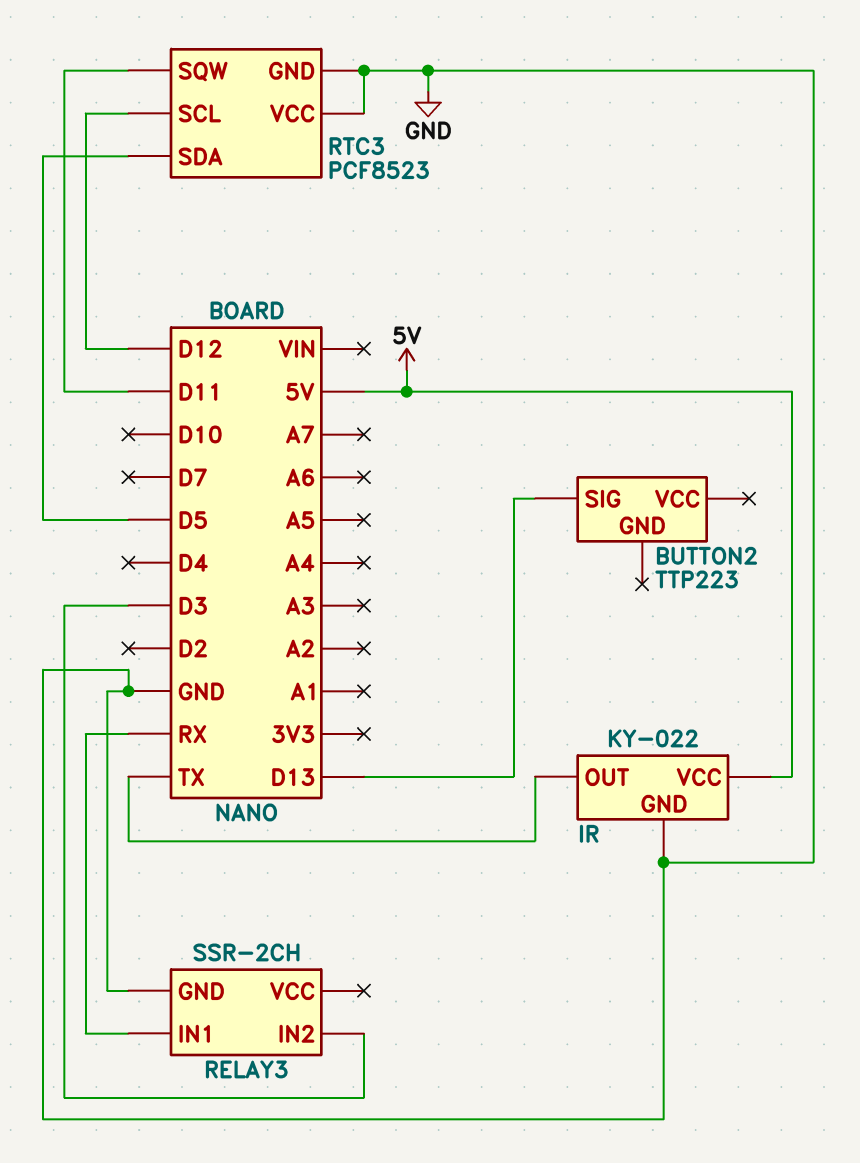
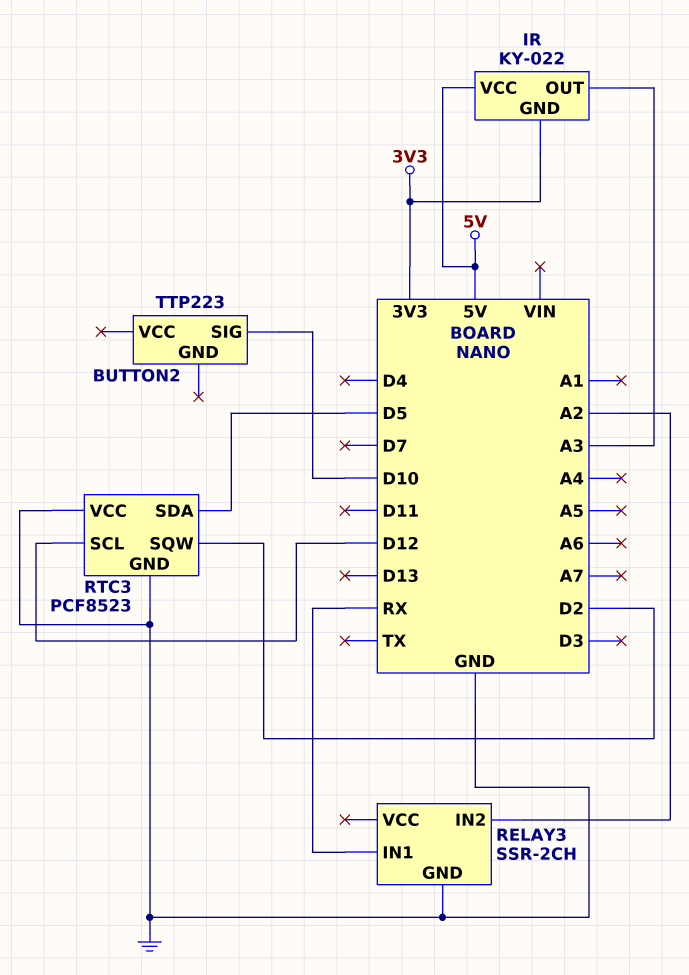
BUTTON2 pin SIG: D13 -> D10
IR pin GND: GND -> 3V3
IR pin OUT: TX -> A3
RELAY3 pin IN2: D3 -> A2
RTC3 pin SQW: D11 -> D2

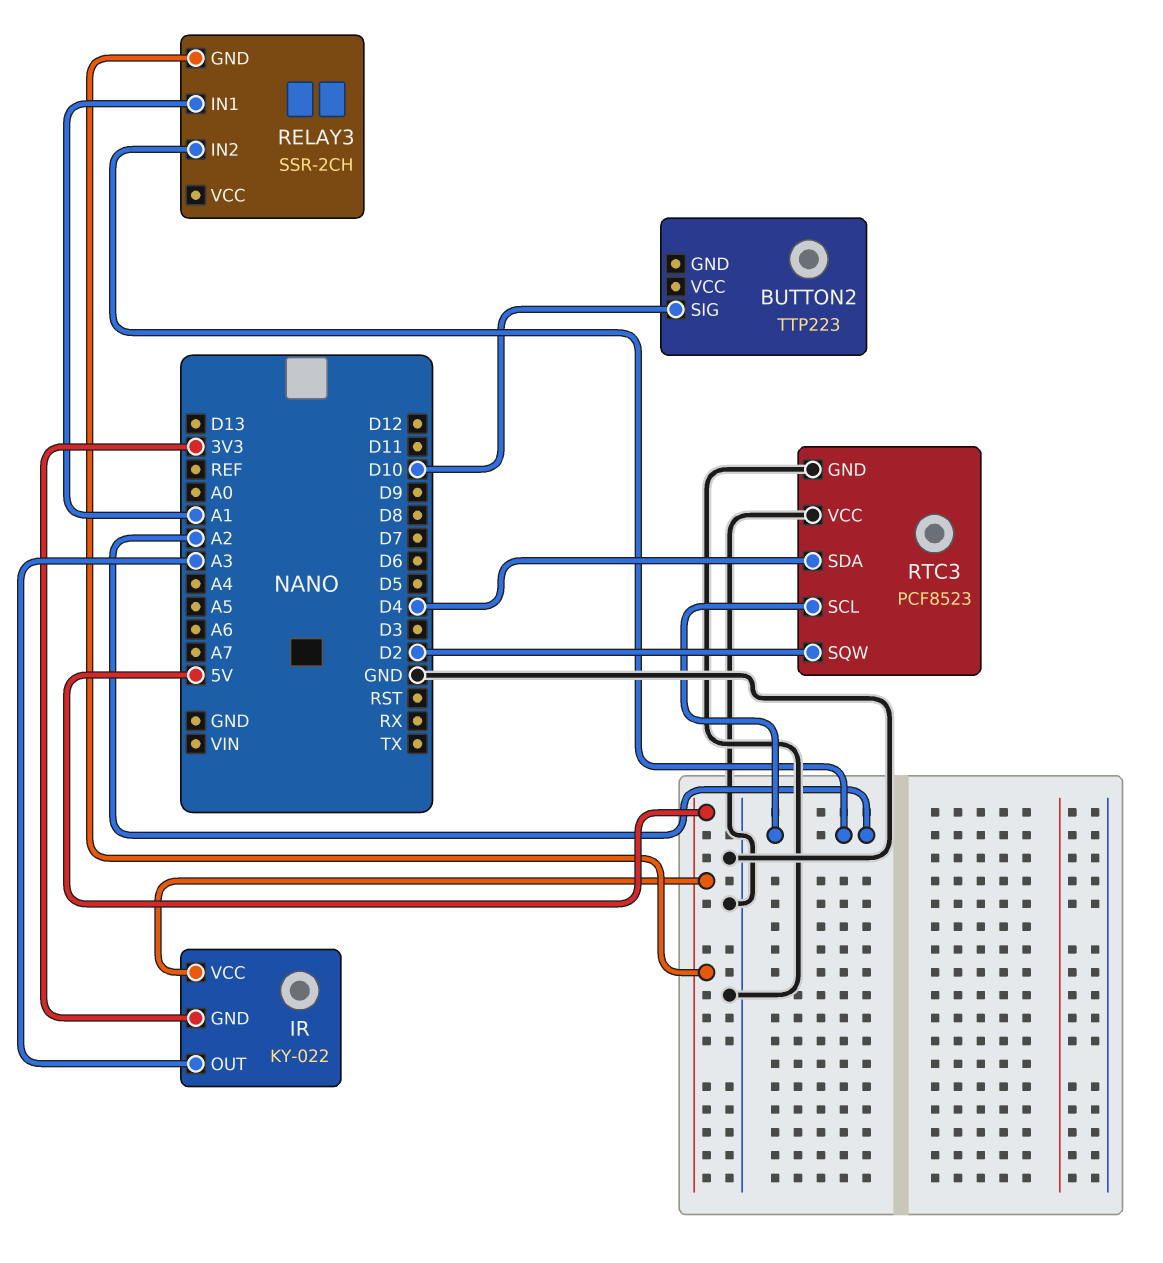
RELAY3 pin GND: GND -> 5V
RELAY3 pin IN1: RX -> A1
RTC3 pin SCL: D12 -> A2
RTC3 pin SDA: D5 -> D4

